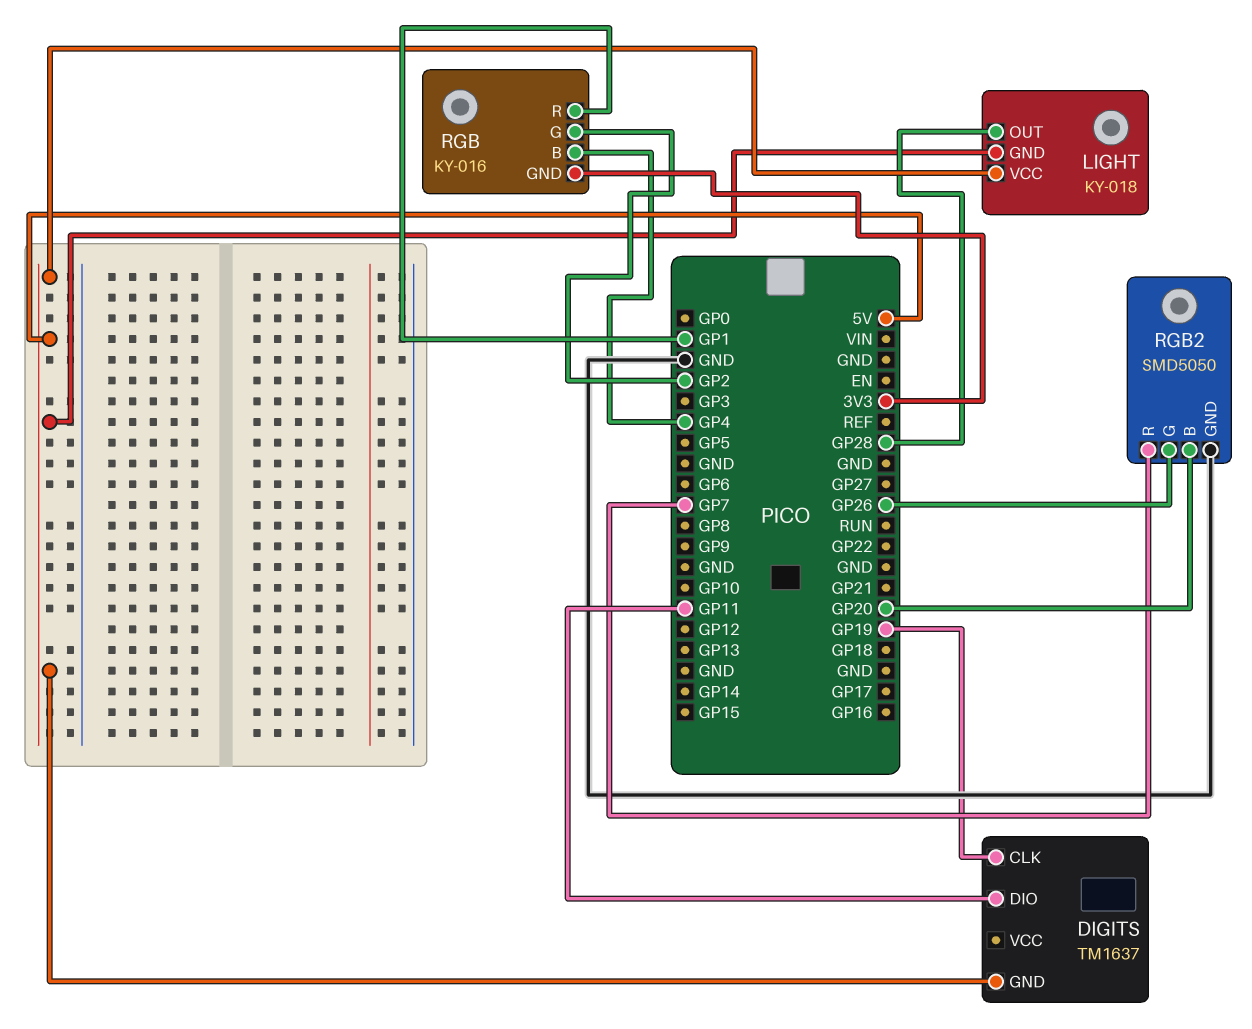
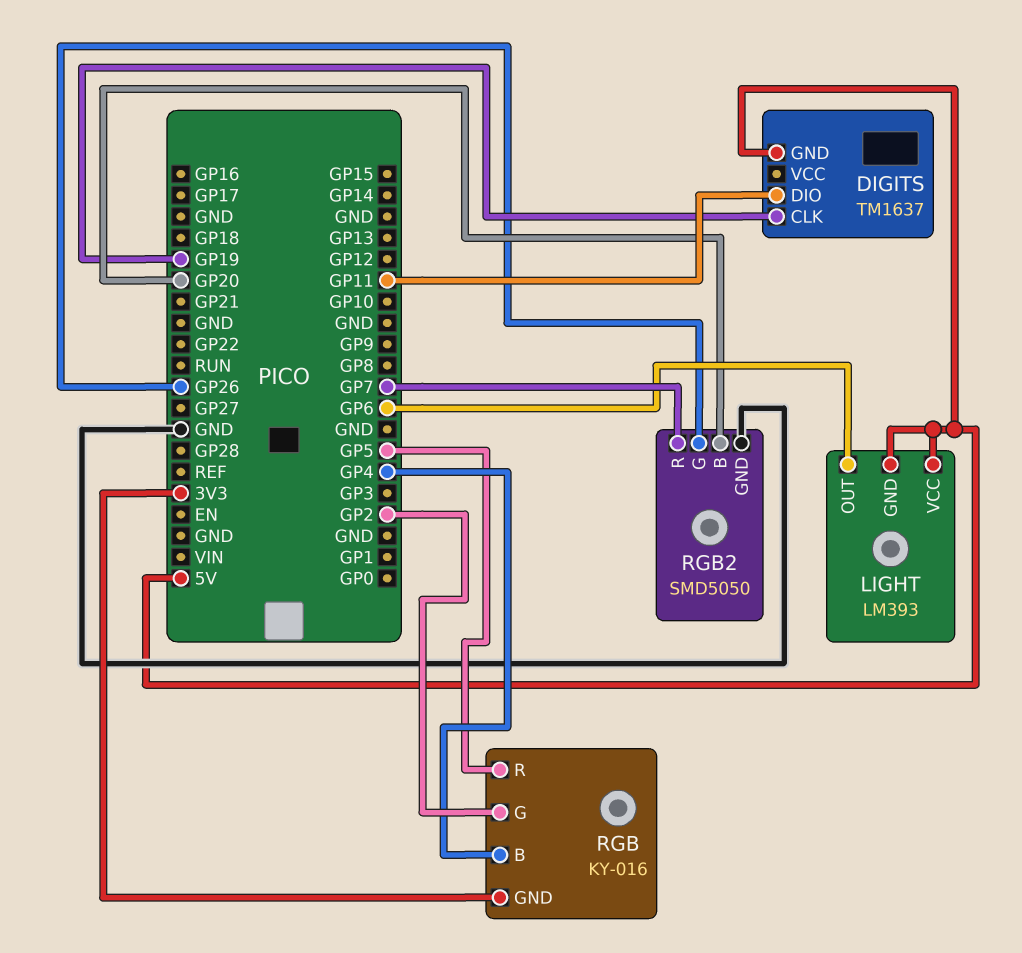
LIGHT: KY-018 -> LM393
LIGHT pin OUT: GP28 -> GP6
RGB pin R: GP1 -> GP5

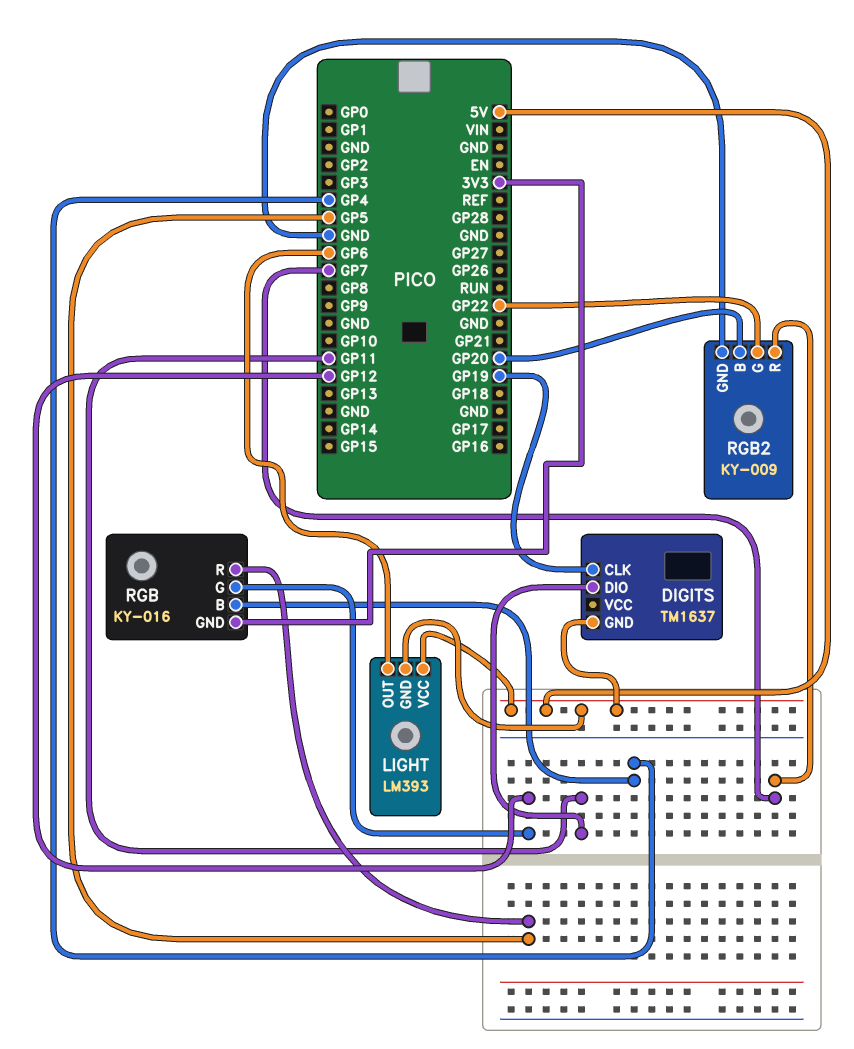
RGB pin G: GP2 -> GP12
RGB2: SMD5050 -> KY-009
RGB2 pin G: GP26 -> GP22

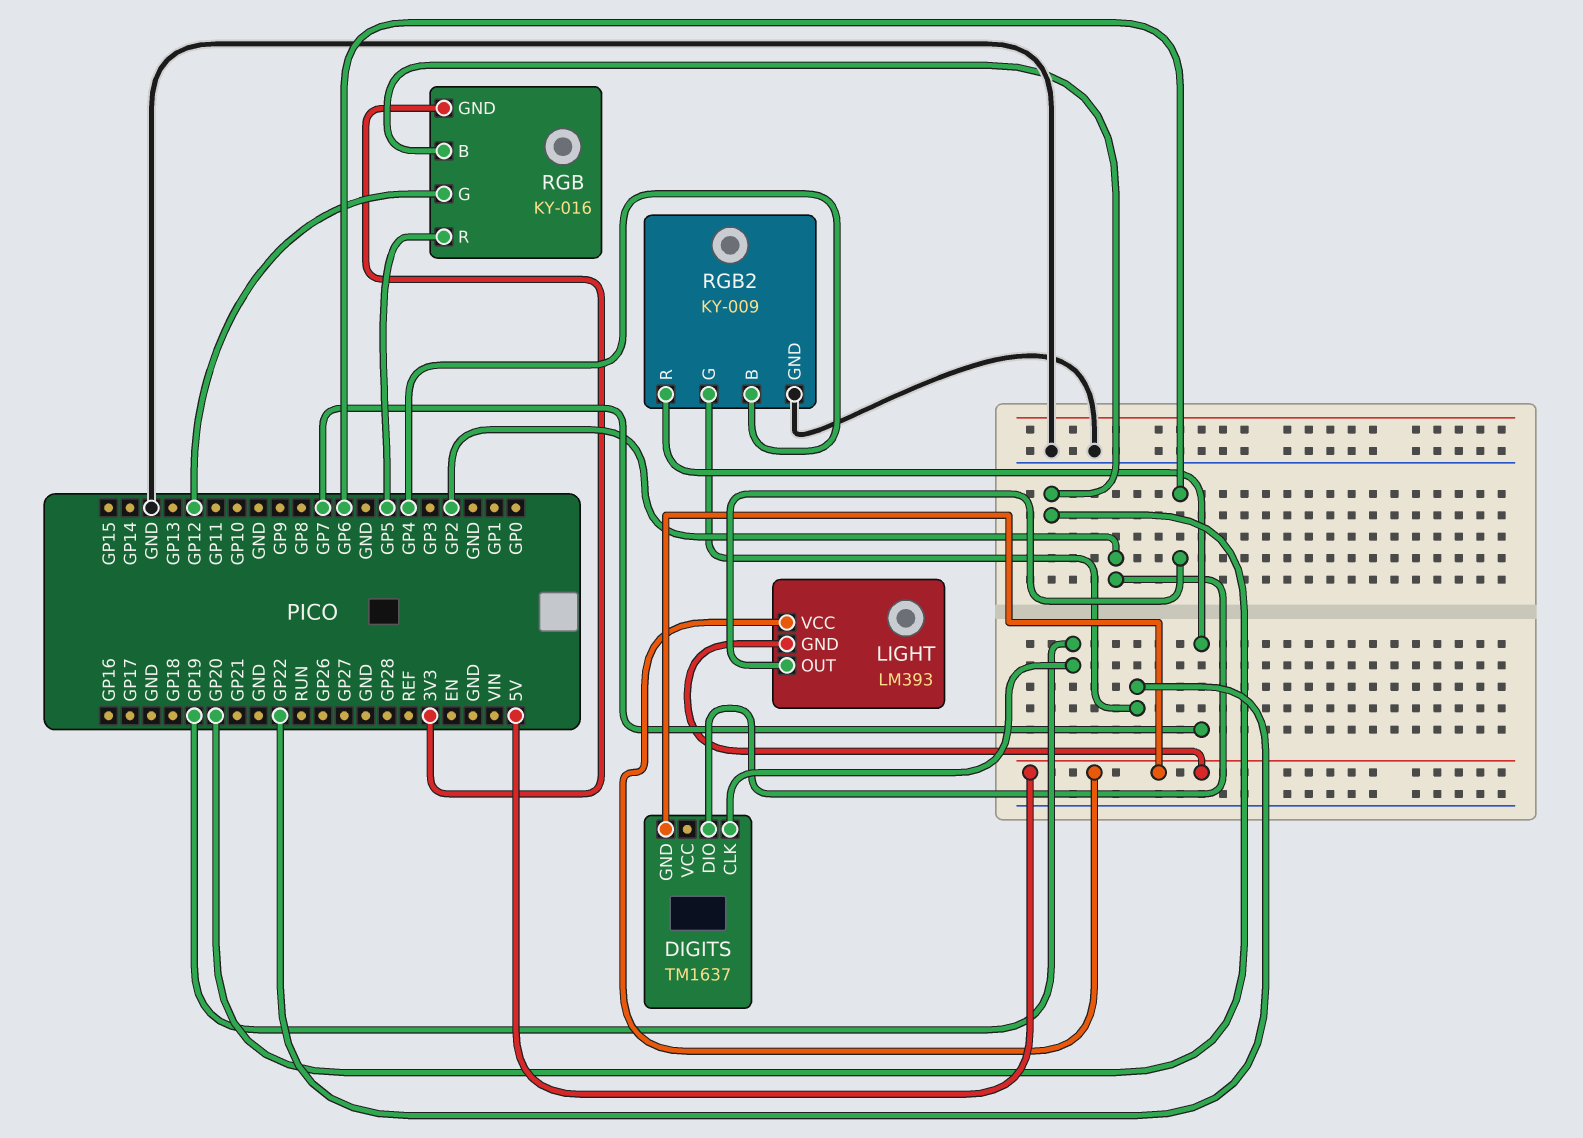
DIGITS pin DIO: GP11 -> GP2
RGB pin B: GP4 -> GP20
RGB2 pin B: GP20 -> GP4

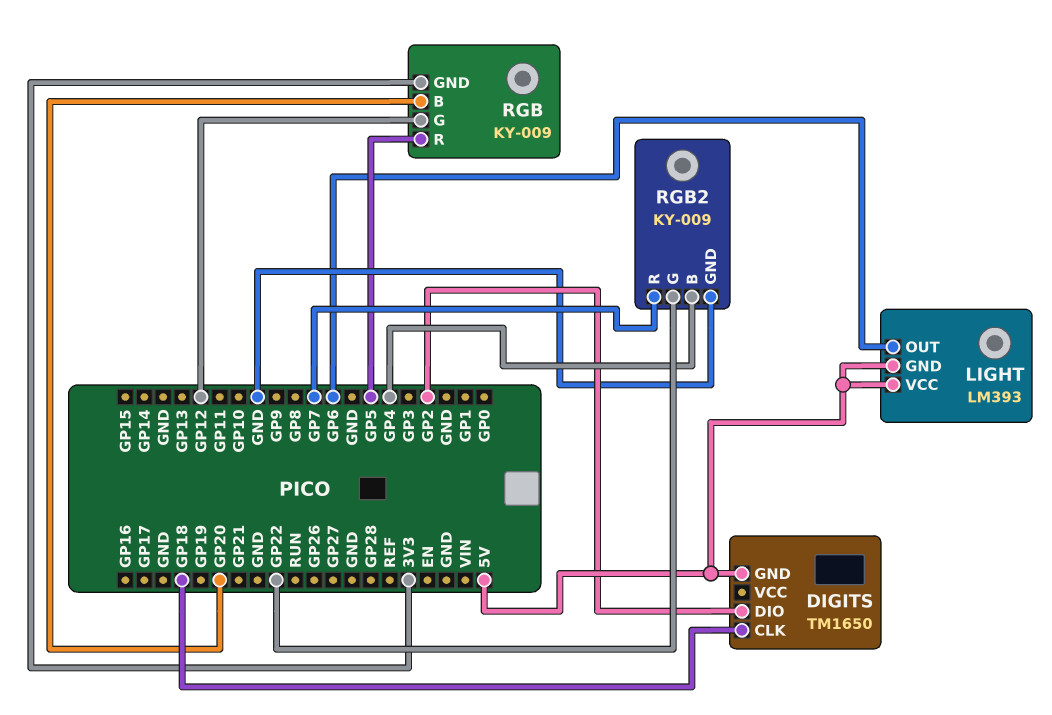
DIGITS: TM1637 -> TM1650
DIGITS pin CLK: GP19 -> GP18
RGB: KY-016 -> KY-009

